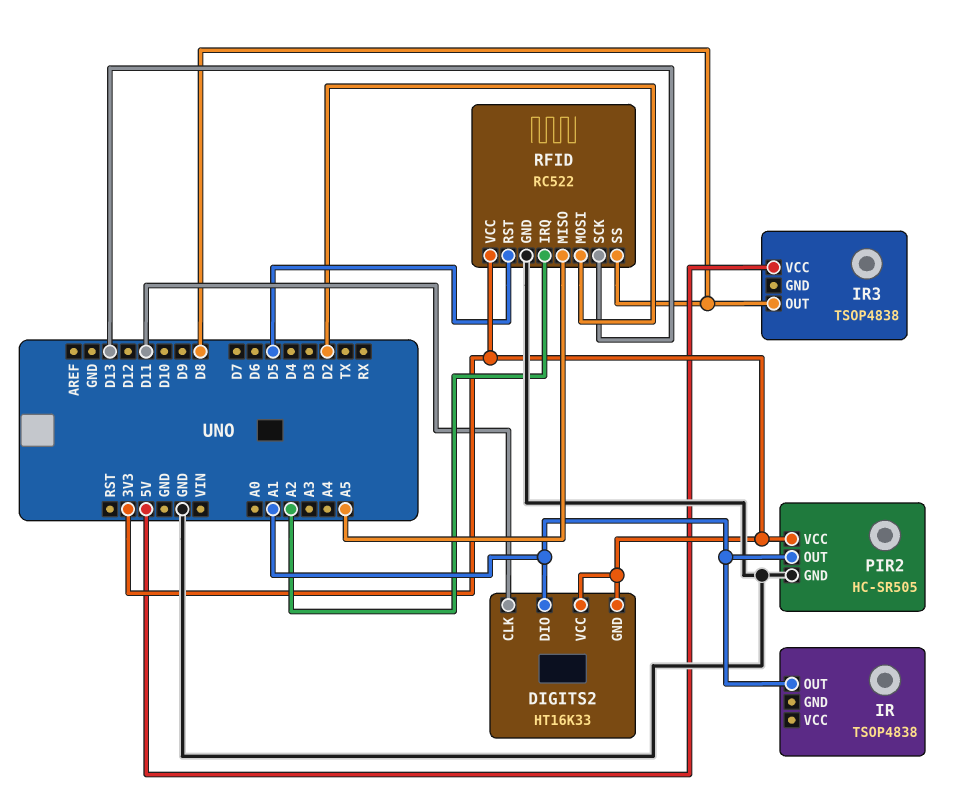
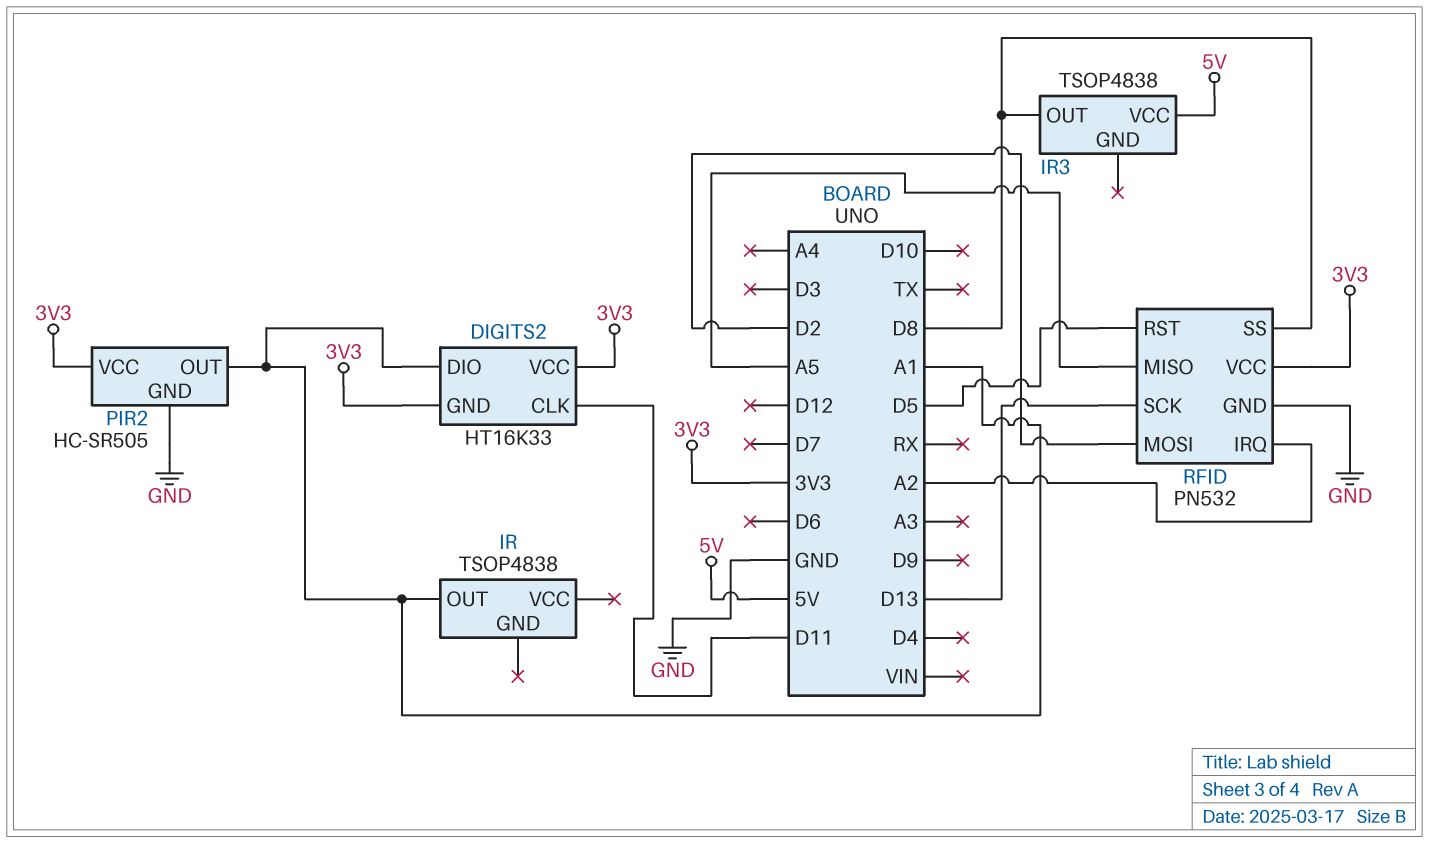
RFID: RC522 -> PN532

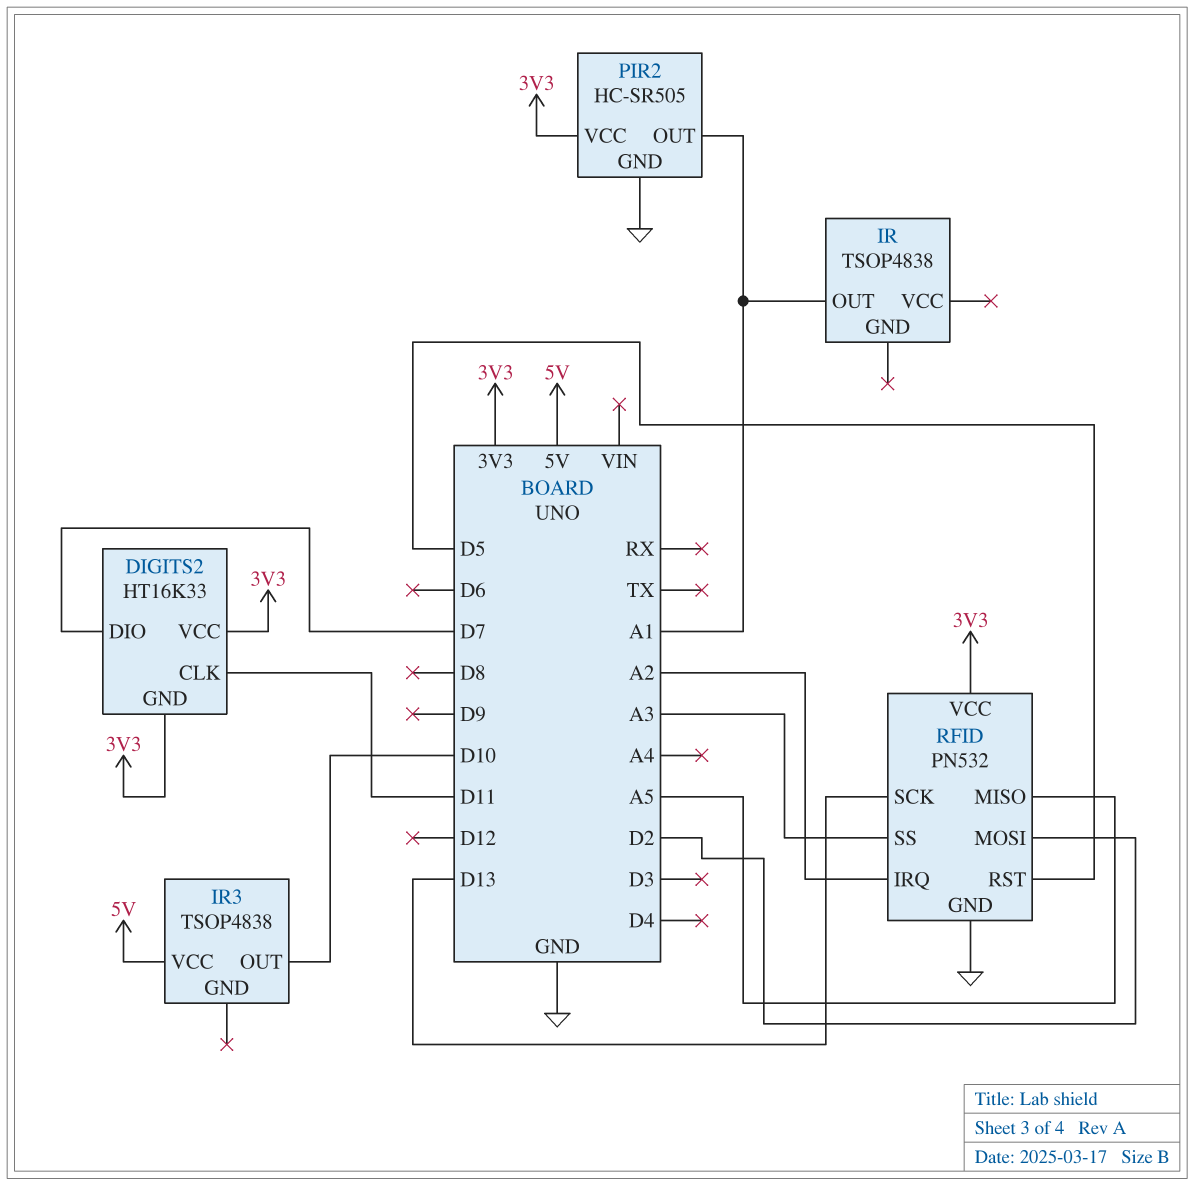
DIGITS2 pin DIO: A1 -> D7
IR3 pin OUT: D8 -> D10
RFID pin SS: D8 -> A3

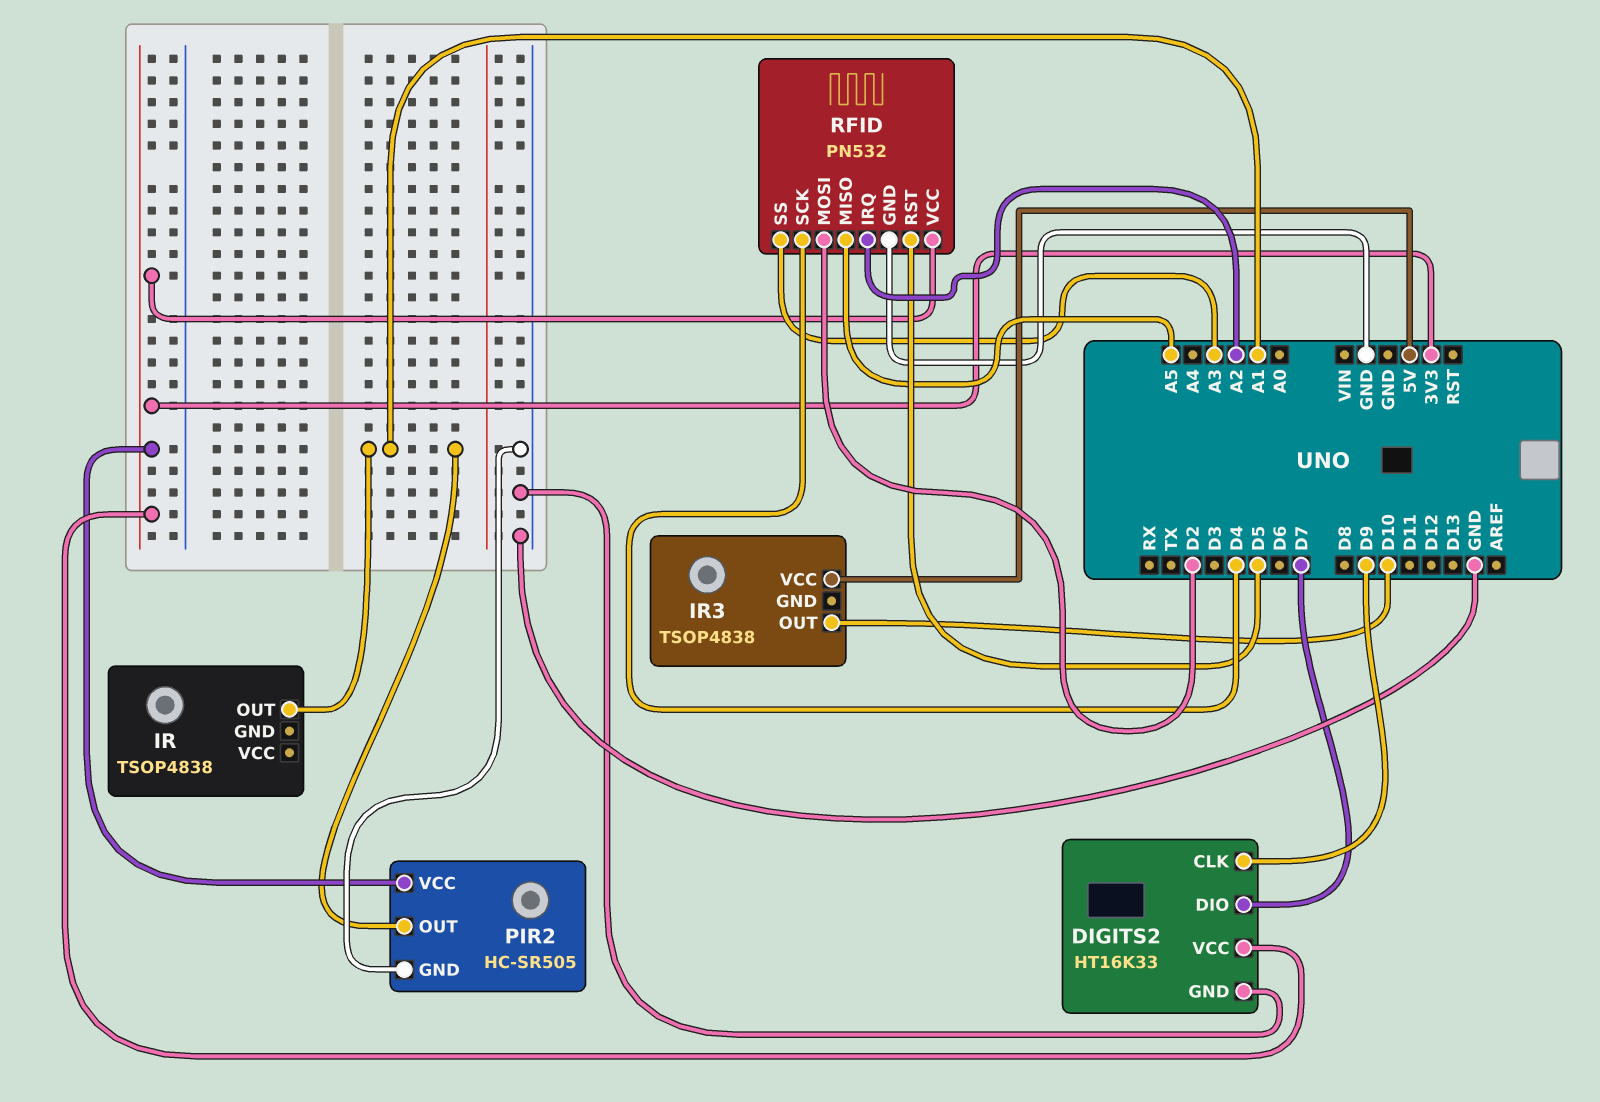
DIGITS2 pin CLK: D11 -> D9
DIGITS2 pin GND: 3V3 -> GND
RFID pin SCK: D13 -> D4

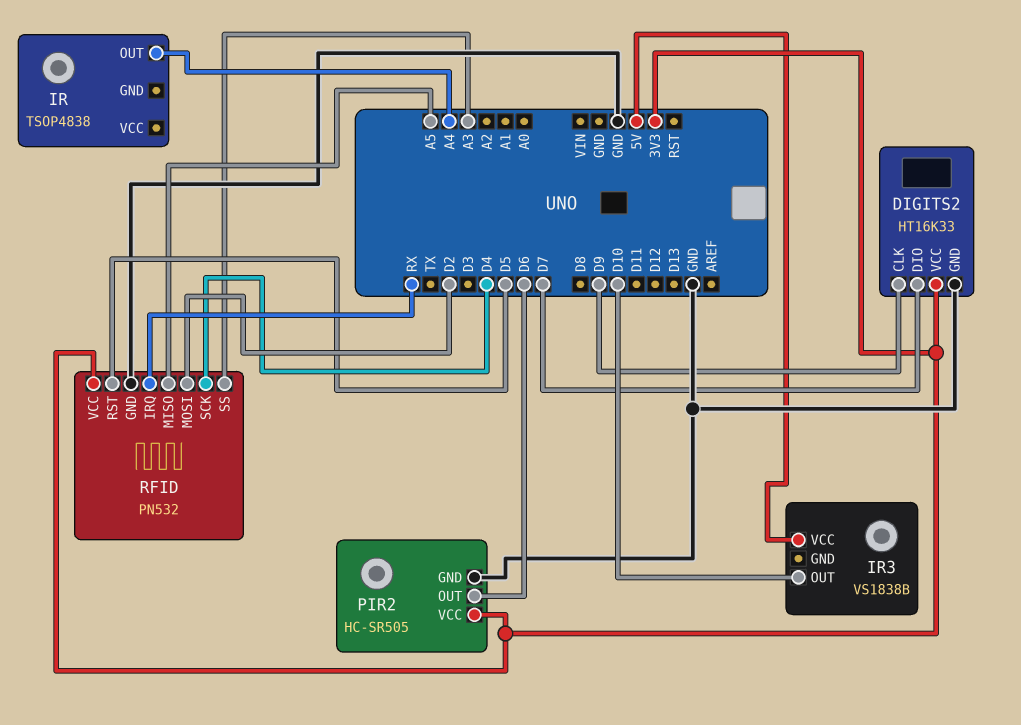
IR pin OUT: A1 -> A4
IR3: TSOP4838 -> VS1838B
PIR2 pin OUT: A1 -> D6
RFID pin IRQ: A2 -> RX

